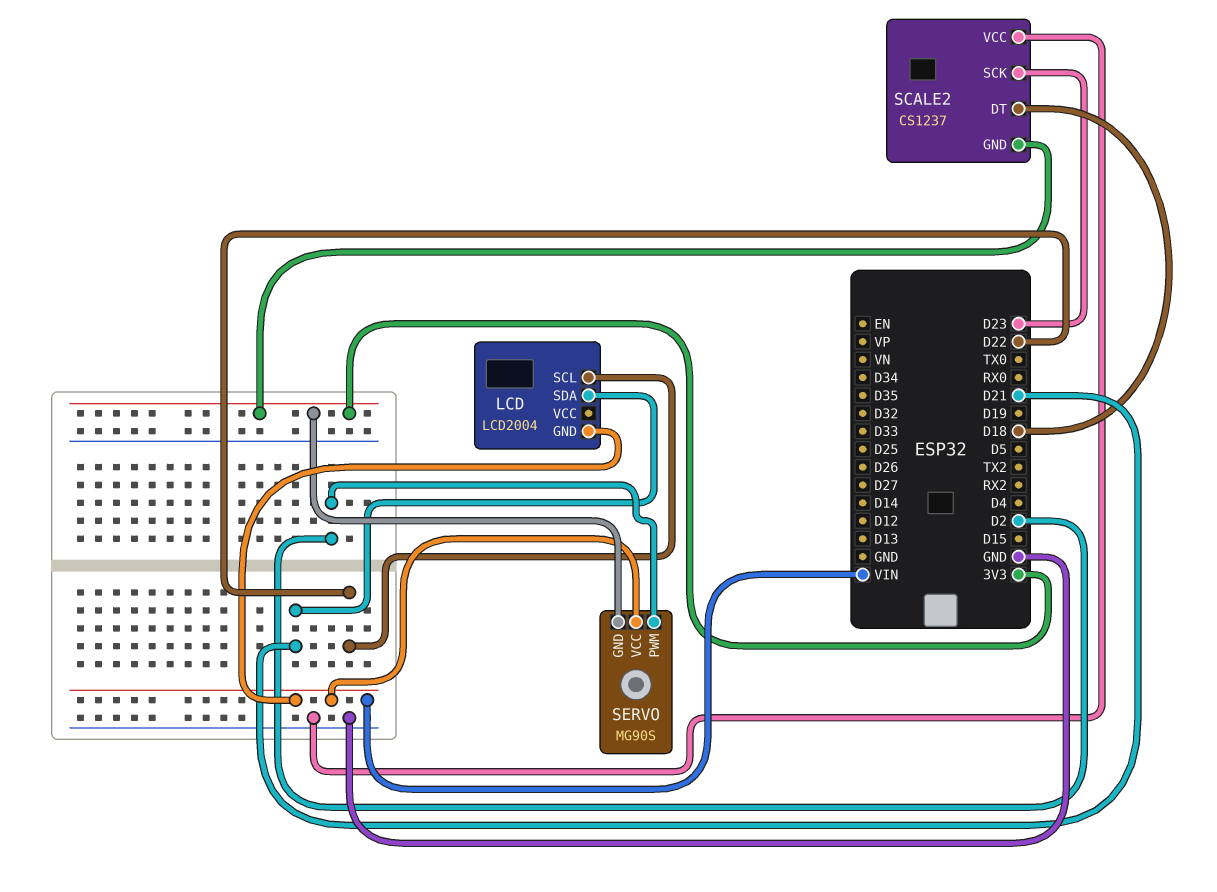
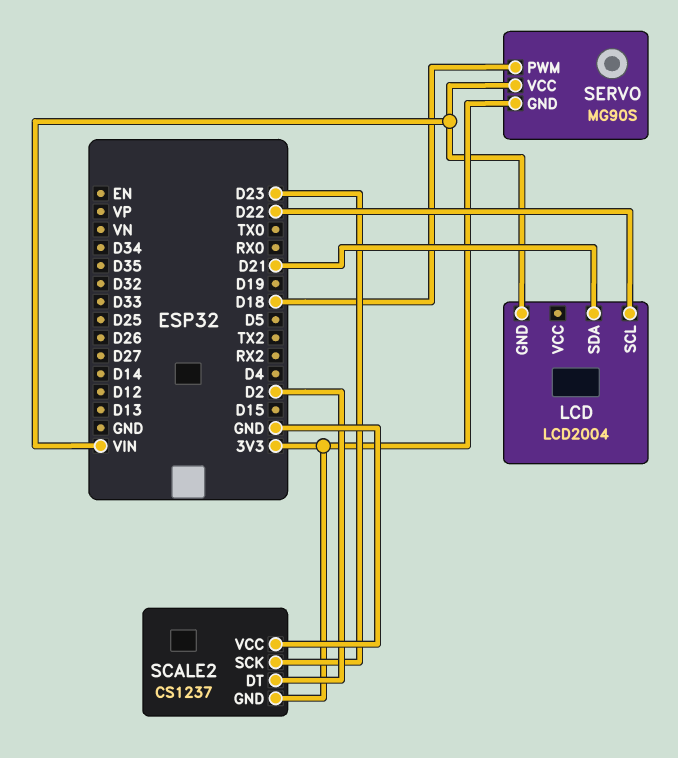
SCALE2 pin DT: D18 -> D2
SERVO pin PWM: D2 -> D18

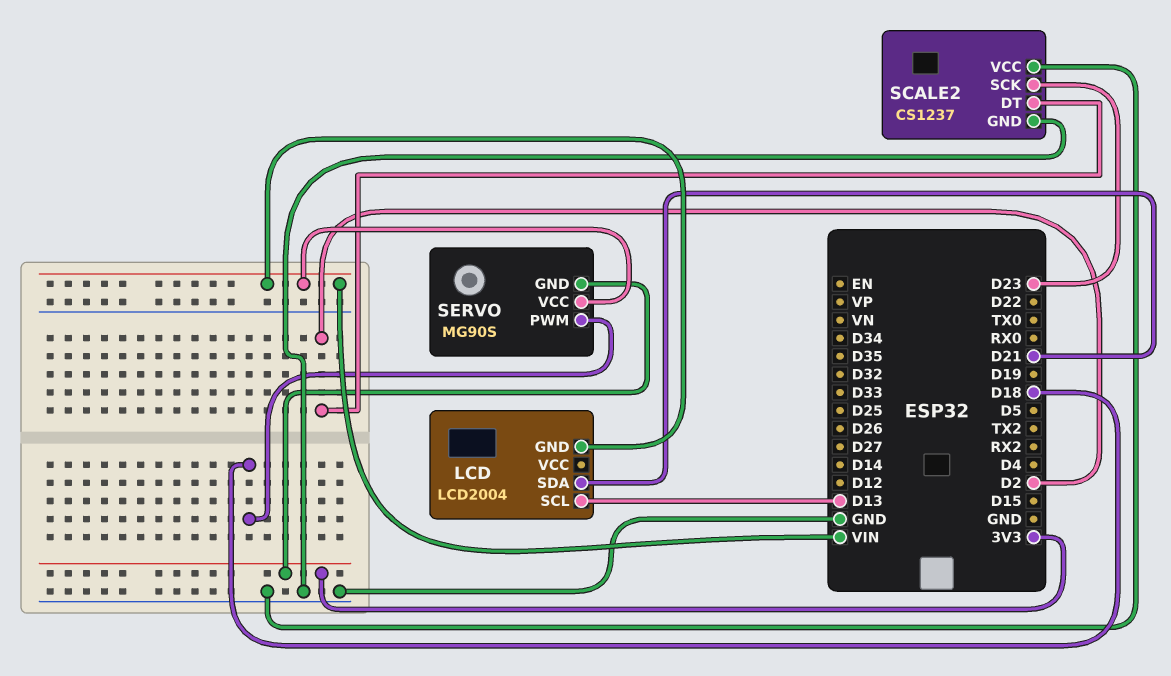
LCD pin SCL: D22 -> D13
SCALE2 pin GND: 3V3 -> GND

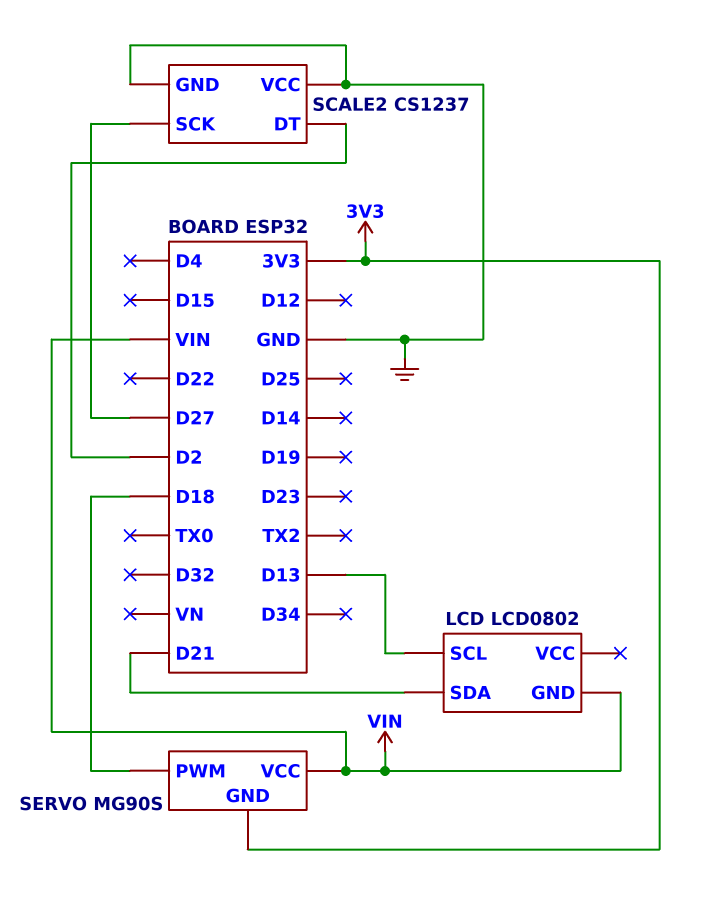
LCD: LCD2004 -> LCD0802
SCALE2 pin SCK: D23 -> D27

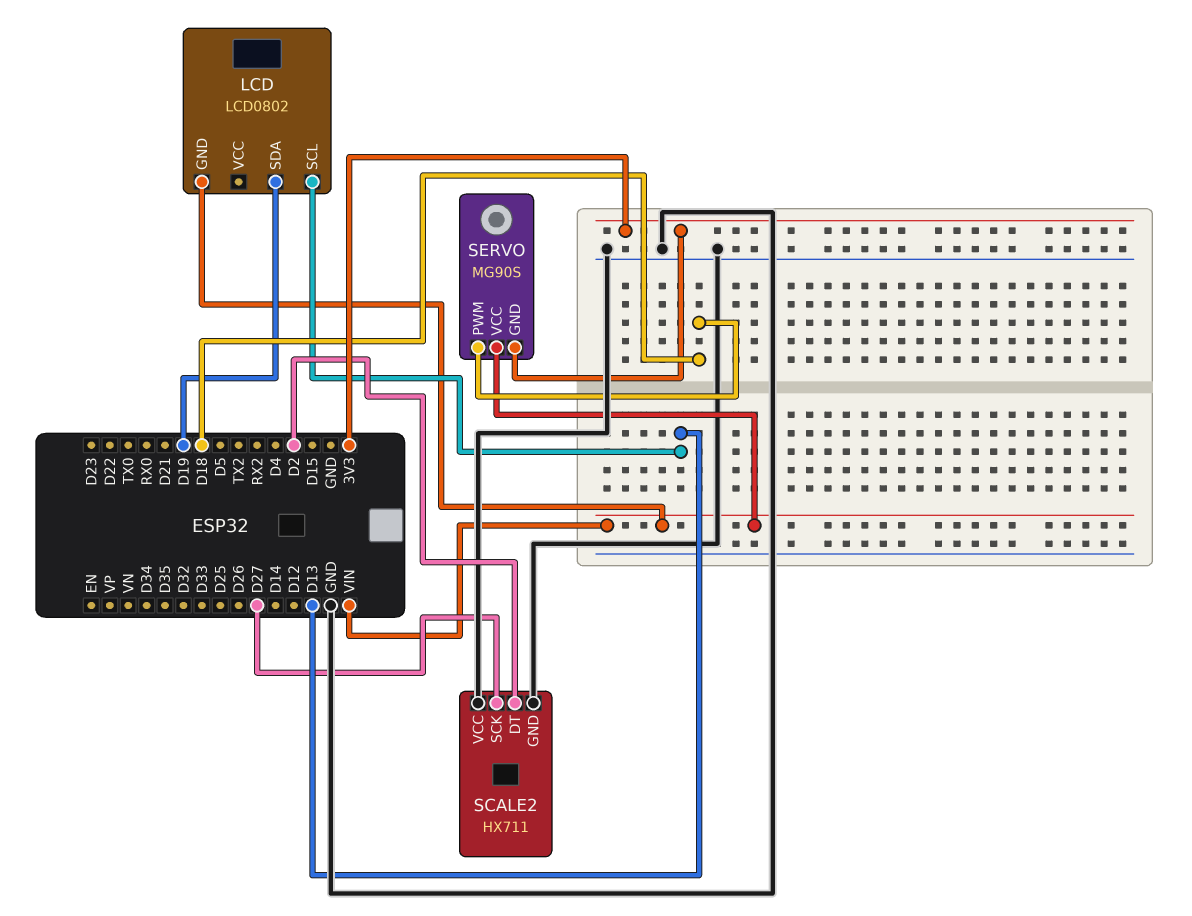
LCD pin SDA: D21 -> D19
SCALE2: CS1237 -> HX711

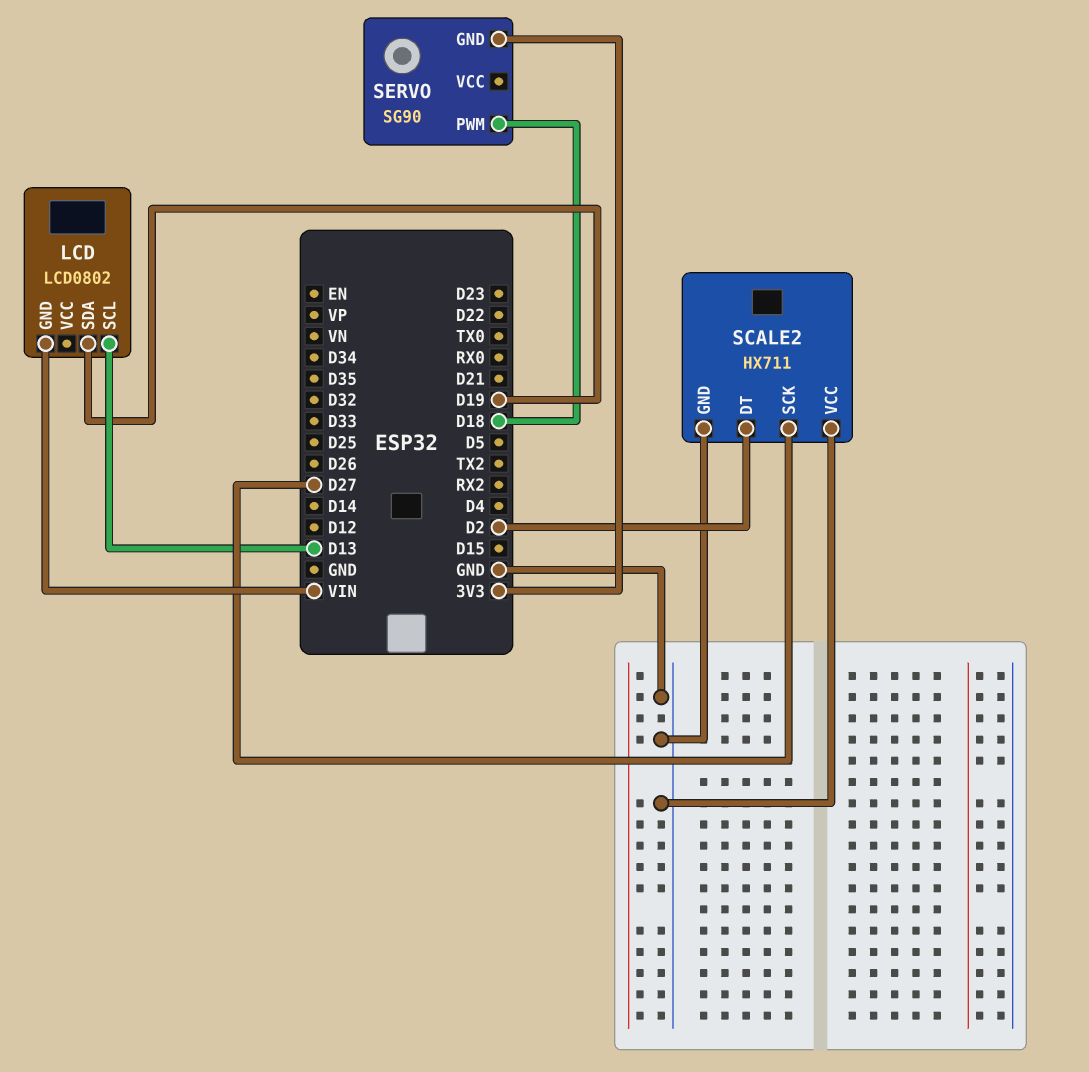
SERVO: MG90S -> SG90
SERVO pin VCC: VIN -> none

